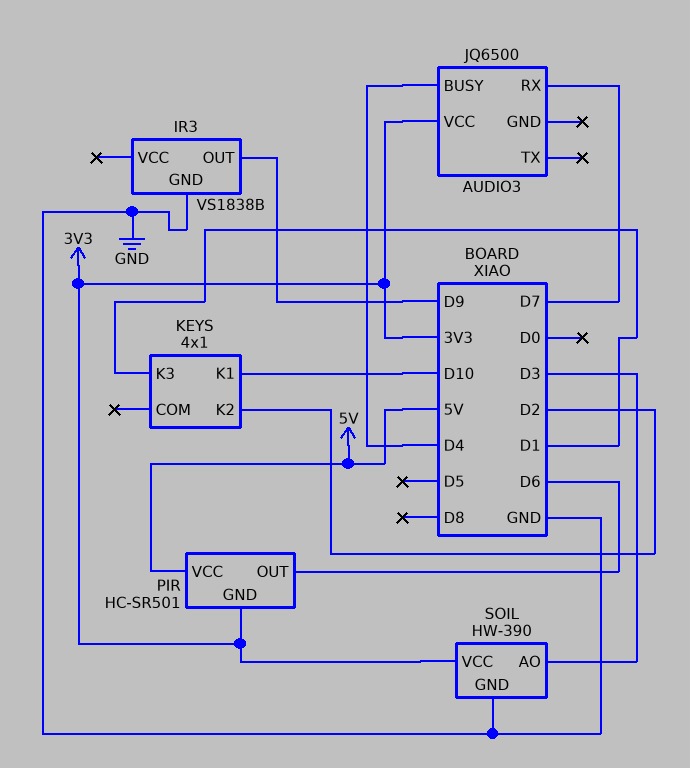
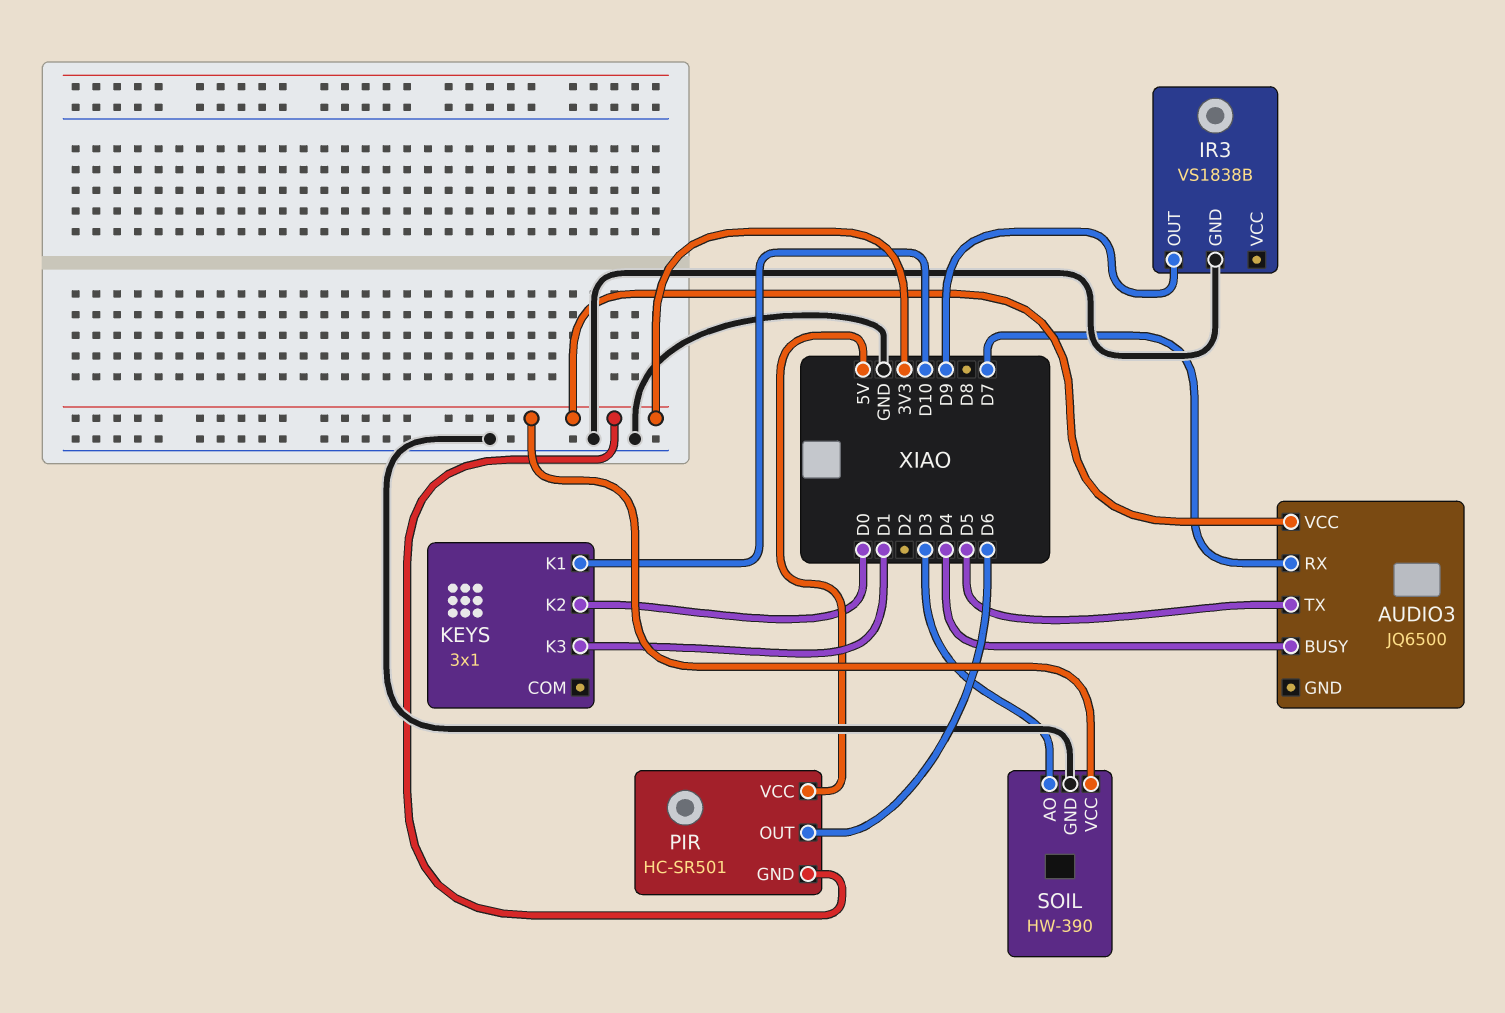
AUDIO3 pin TX: none -> D5
KEYS: 4x1 -> 3x1
KEYS pin K2: D2 -> D0

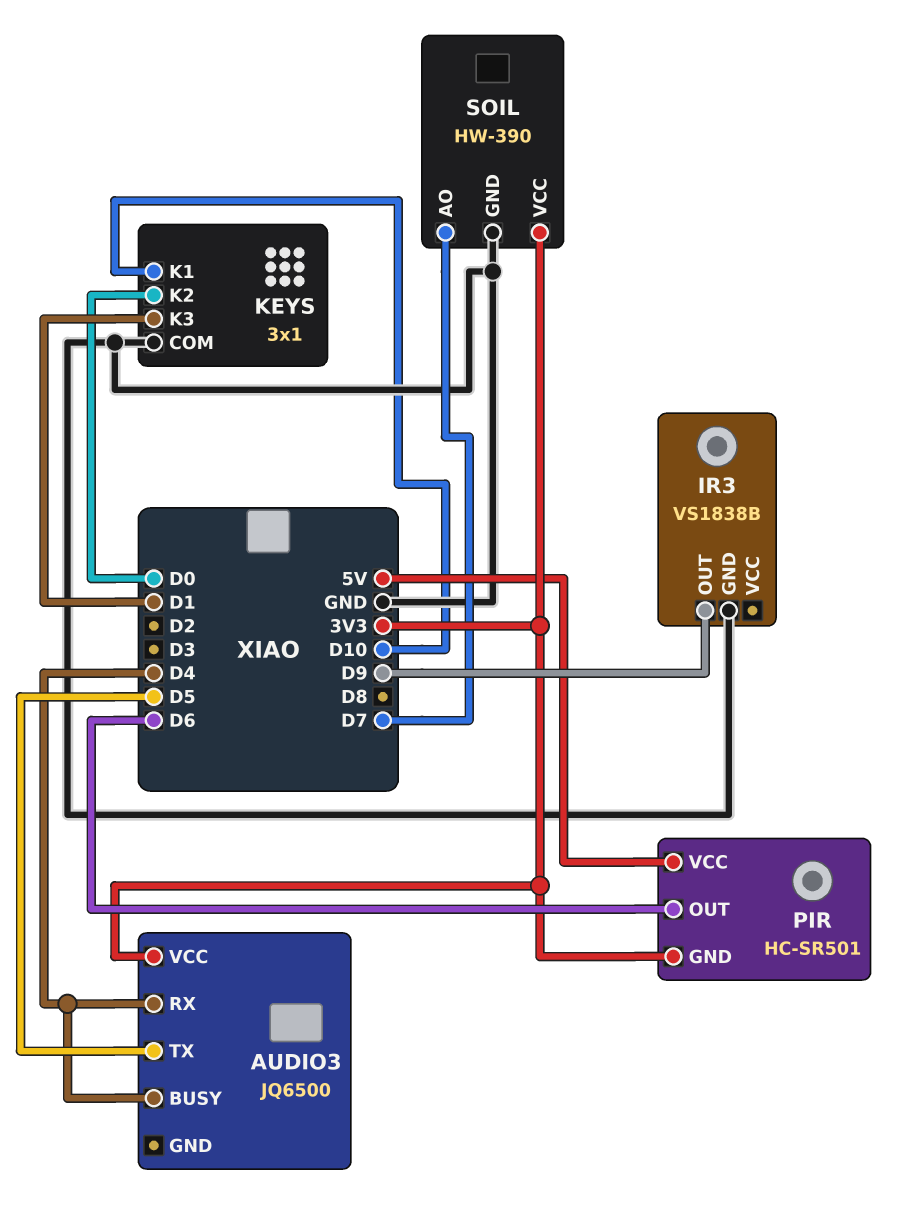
AUDIO3 pin RX: D7 -> D4
KEYS pin COM: none -> GND
SOIL pin AO: D3 -> D7

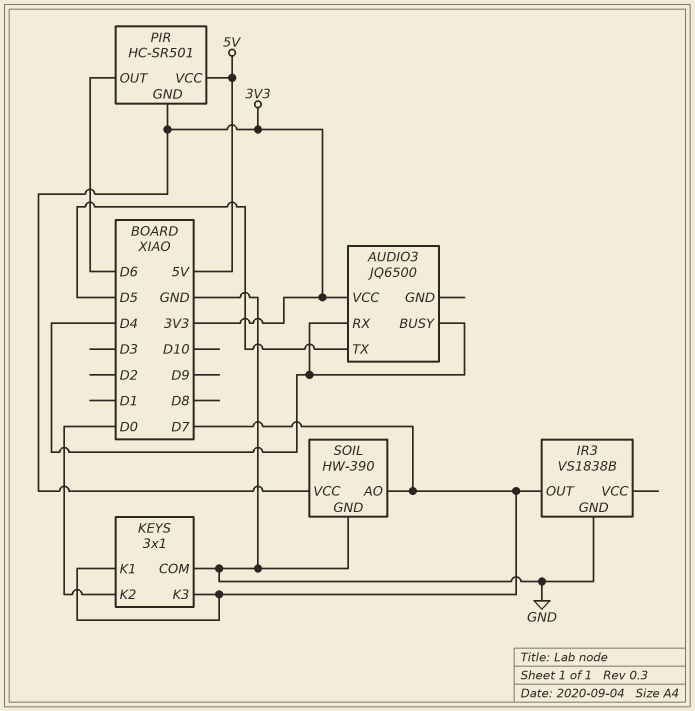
IR3 pin OUT: D9 -> D7
KEYS pin K1: D10 -> D7
KEYS pin K3: D1 -> D7

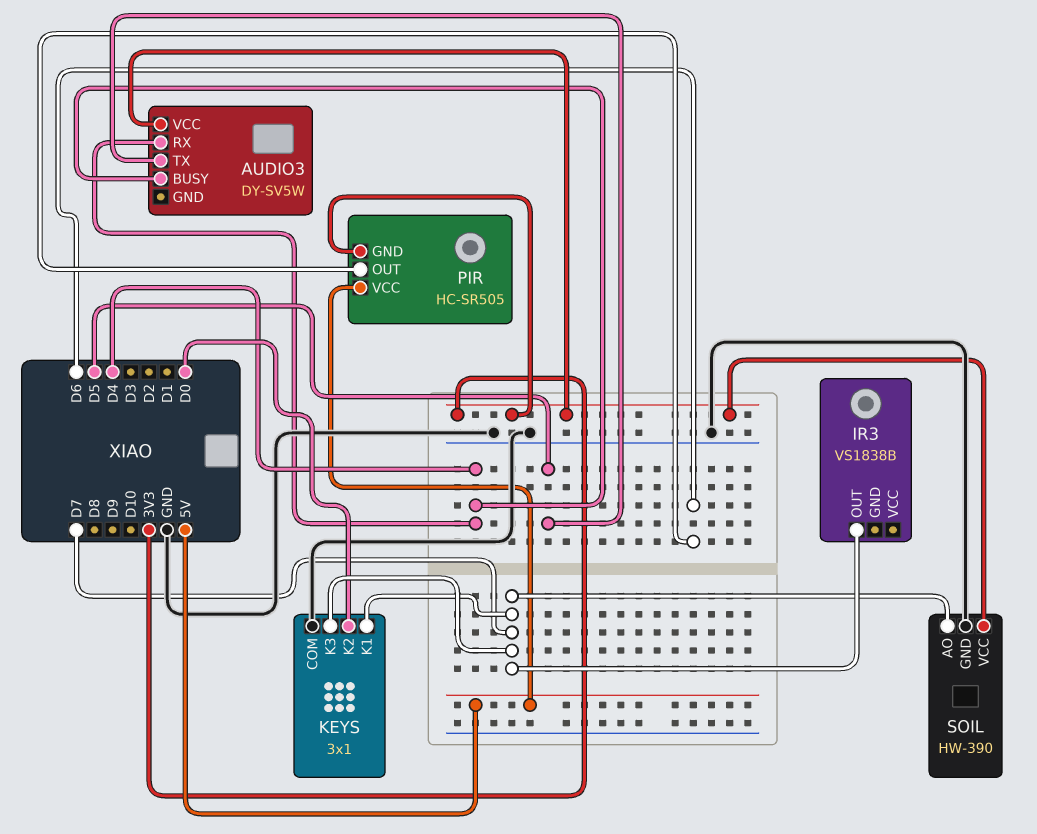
AUDIO3: JQ6500 -> DY-SV5W
IR3 pin GND: GND -> none
PIR: HC-SR501 -> HC-SR505

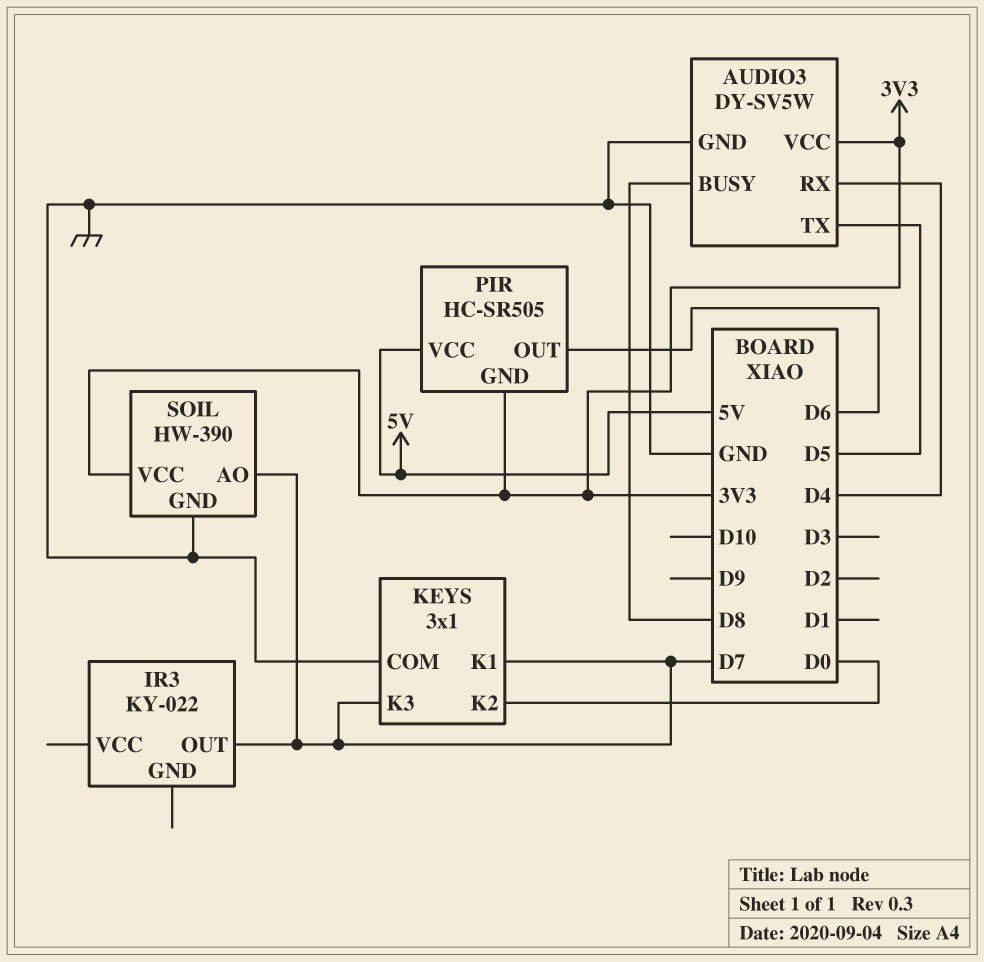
AUDIO3 pin BUSY: D4 -> D8
AUDIO3 pin GND: none -> GND
IR3: VS1838B -> KY-022

